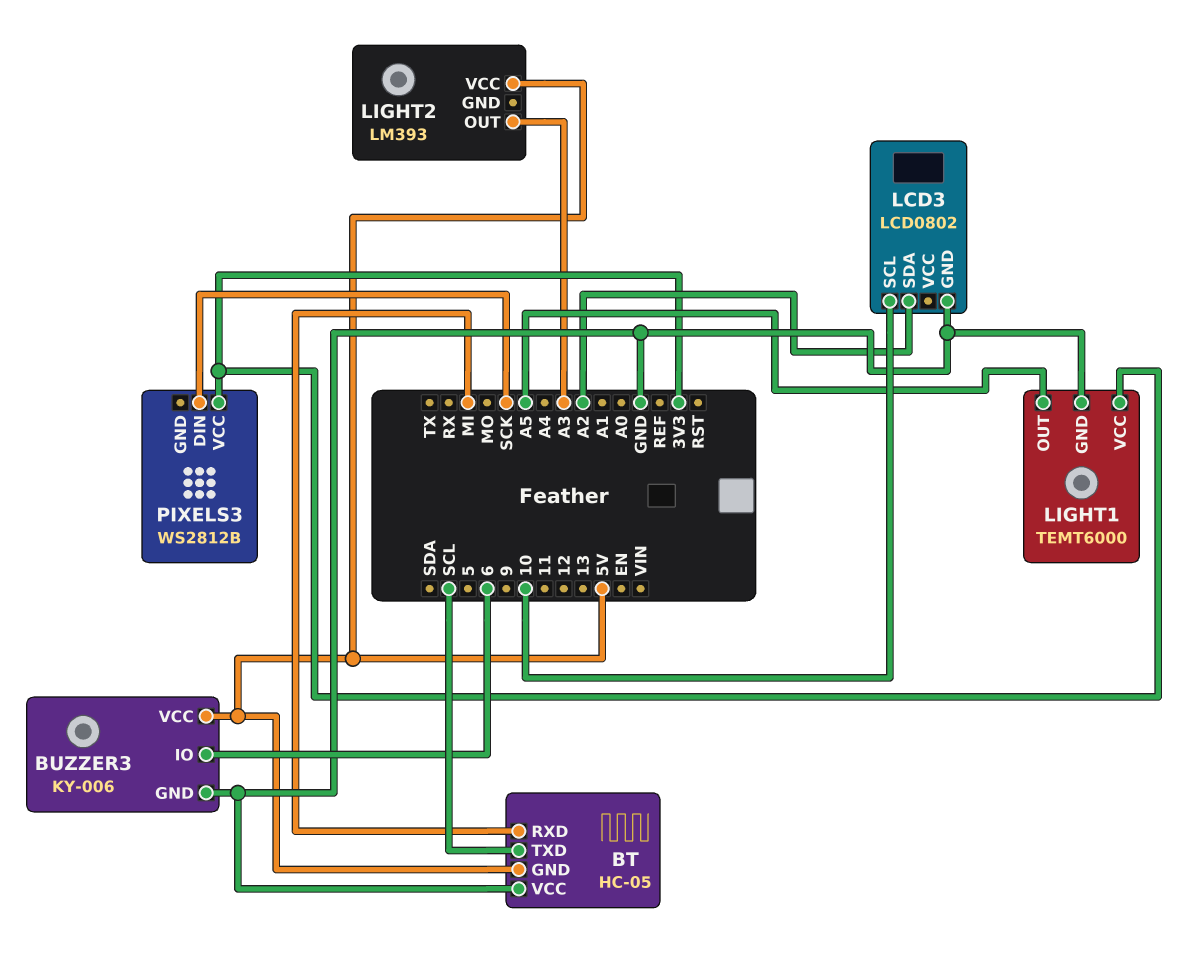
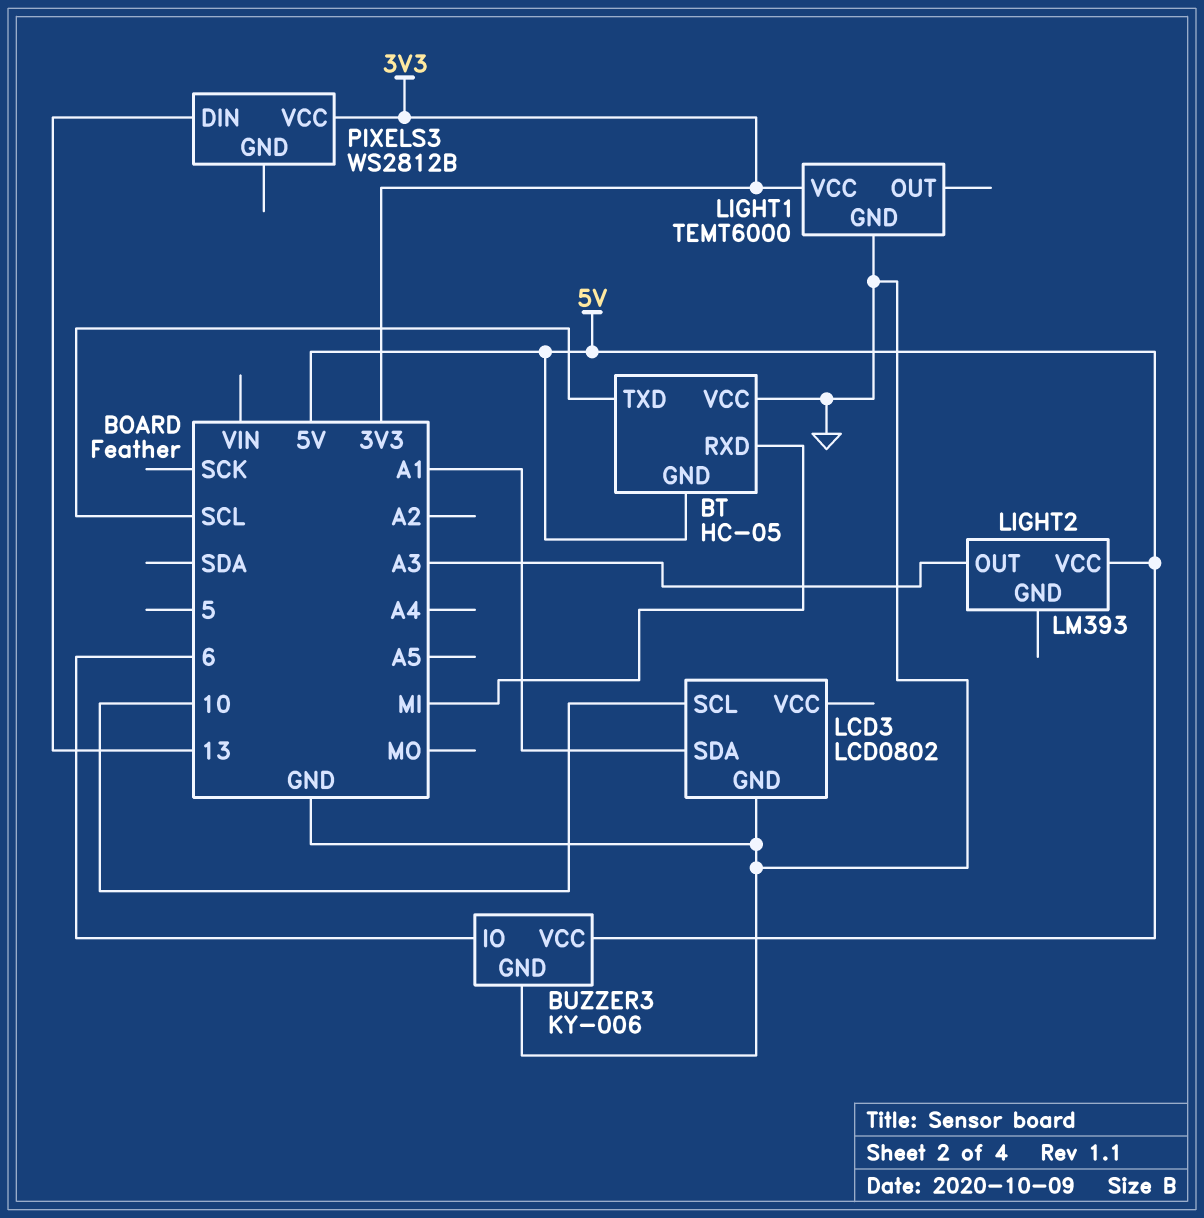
LCD3 pin SDA: A2 -> A1
LIGHT1 pin OUT: A5 -> none
PIXELS3 pin DIN: SCK -> 13

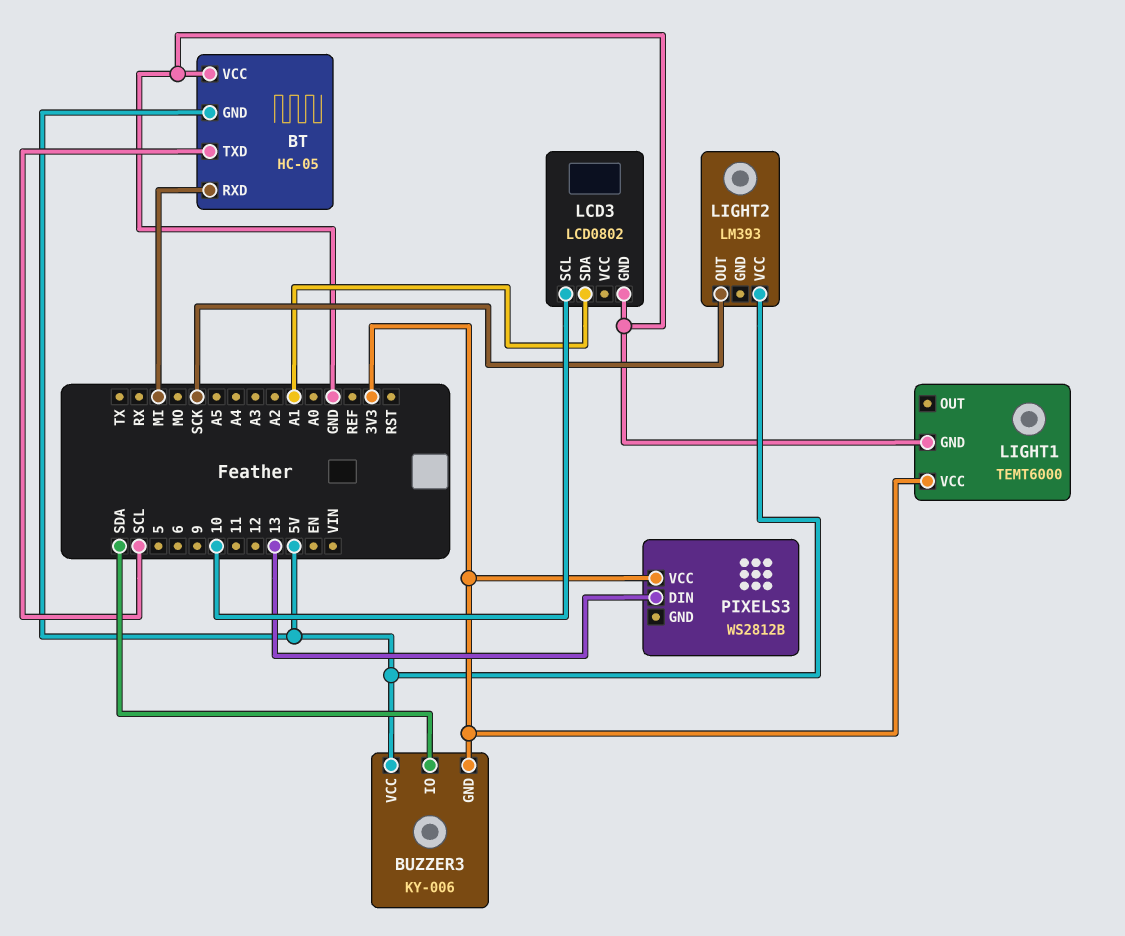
BUZZER3 pin GND: GND -> 3V3
BUZZER3 pin IO: 6 -> SDA
LIGHT2 pin OUT: A3 -> SCK

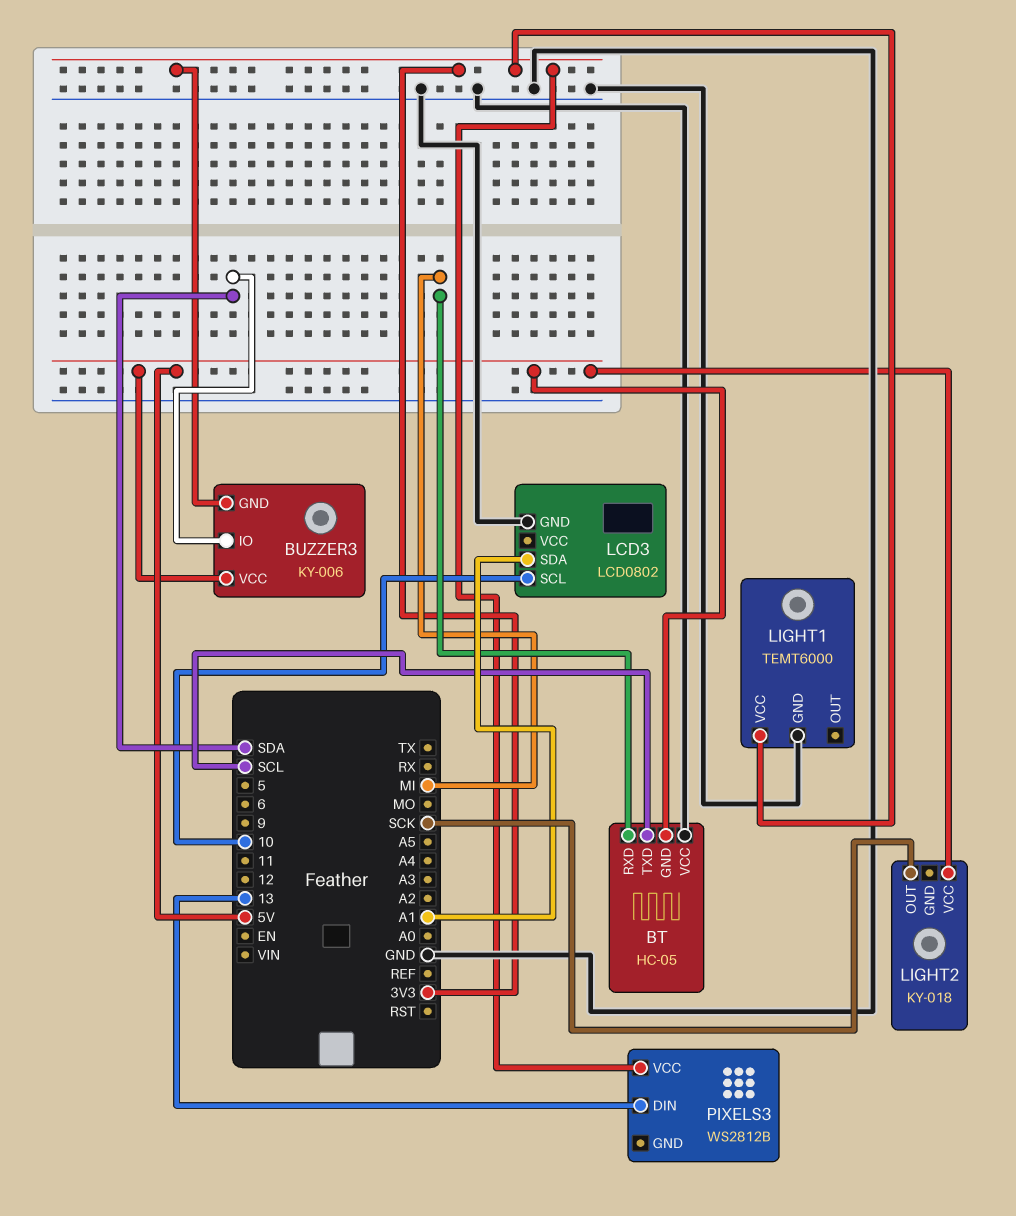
LIGHT2: LM393 -> KY-018

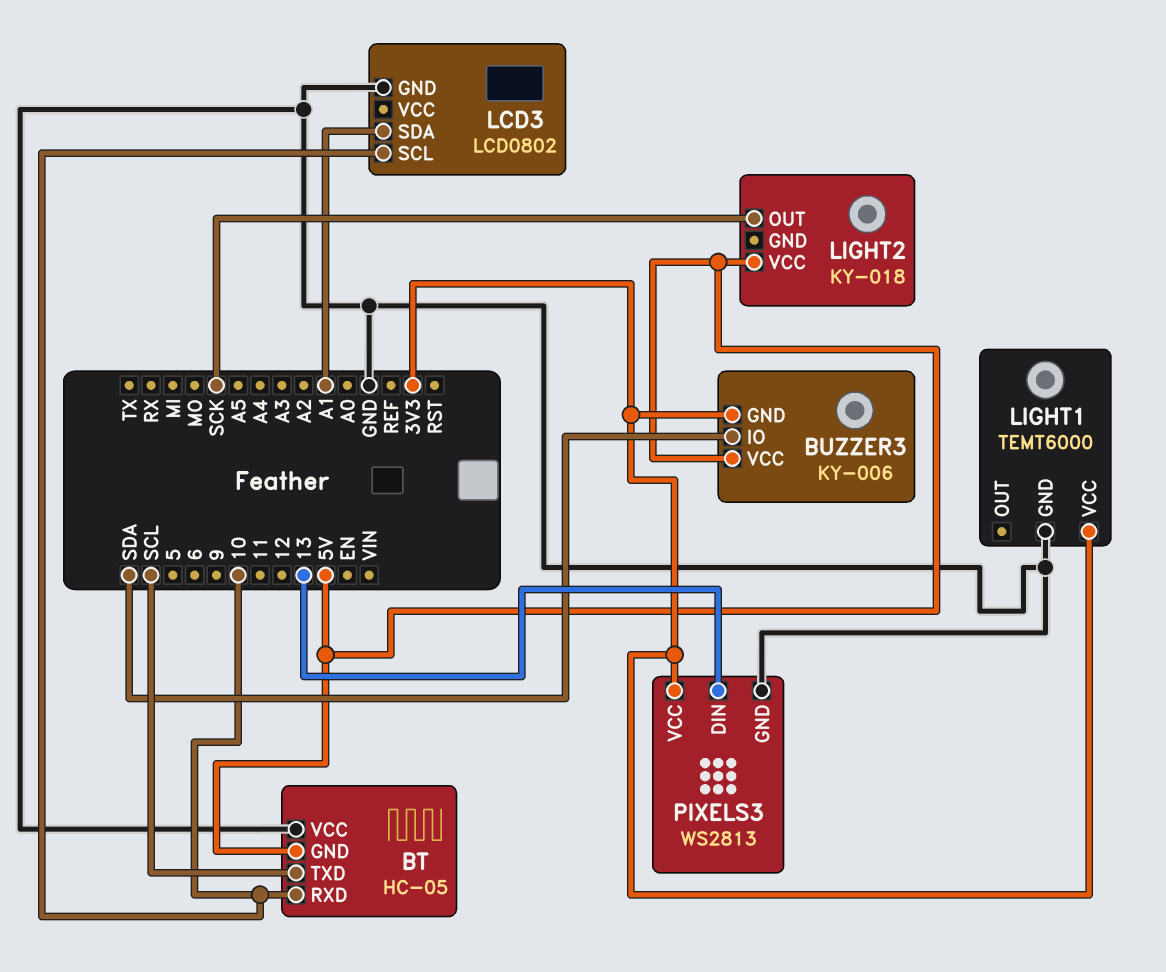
BT pin RXD: MI -> 10
PIXELS3: WS2812B -> WS2813
PIXELS3 pin GND: none -> GND

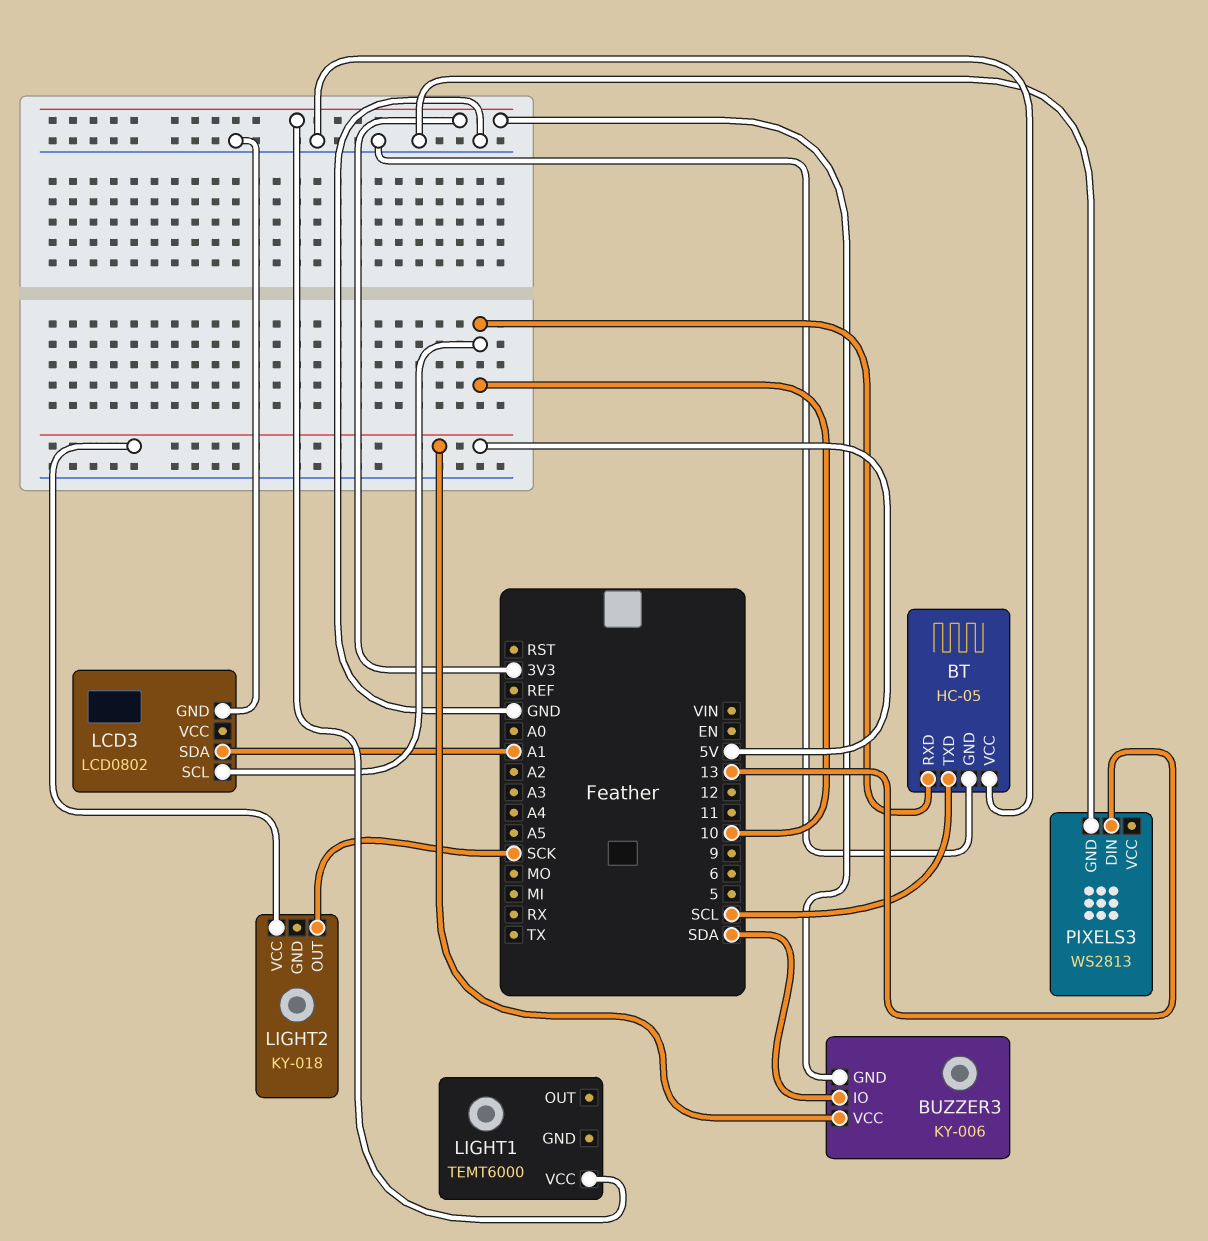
BT pin GND: 5V -> GND
LIGHT1 pin GND: GND -> none
PIXELS3 pin VCC: 3V3 -> none

